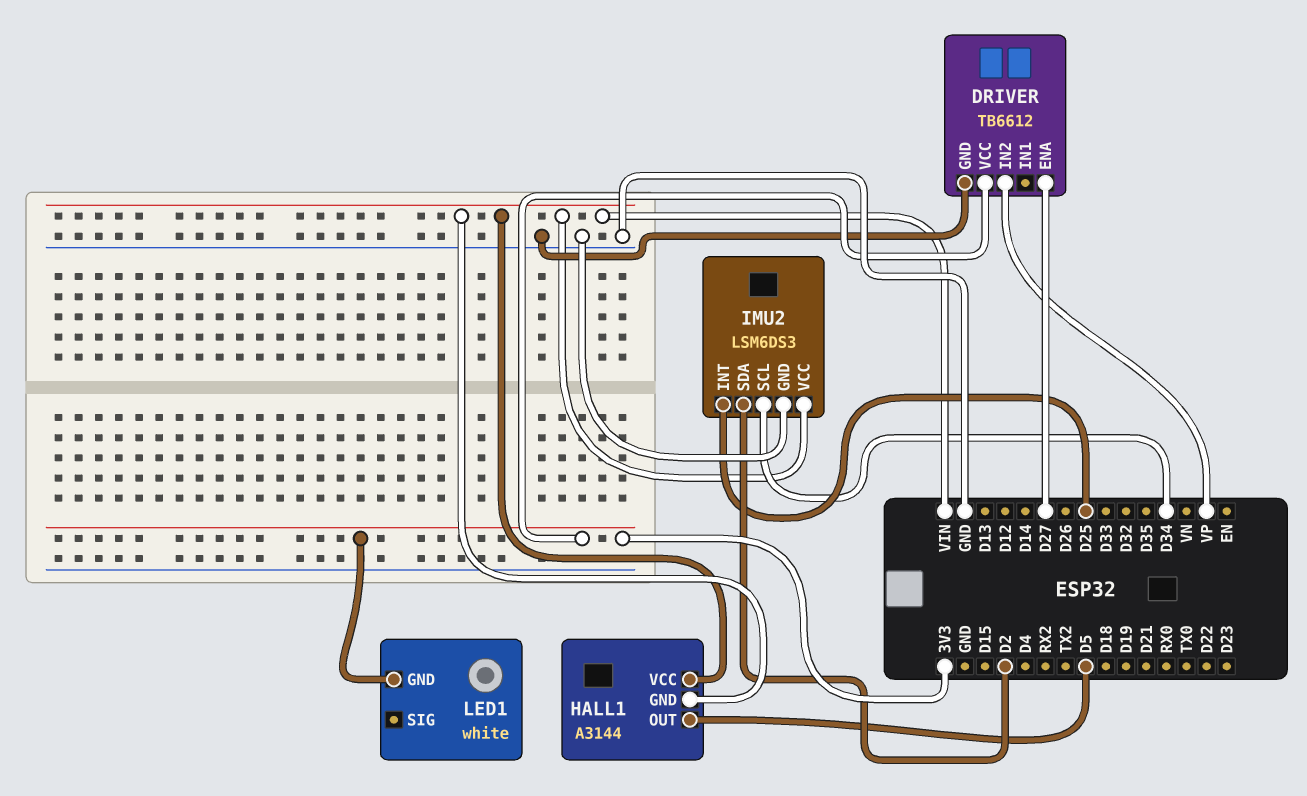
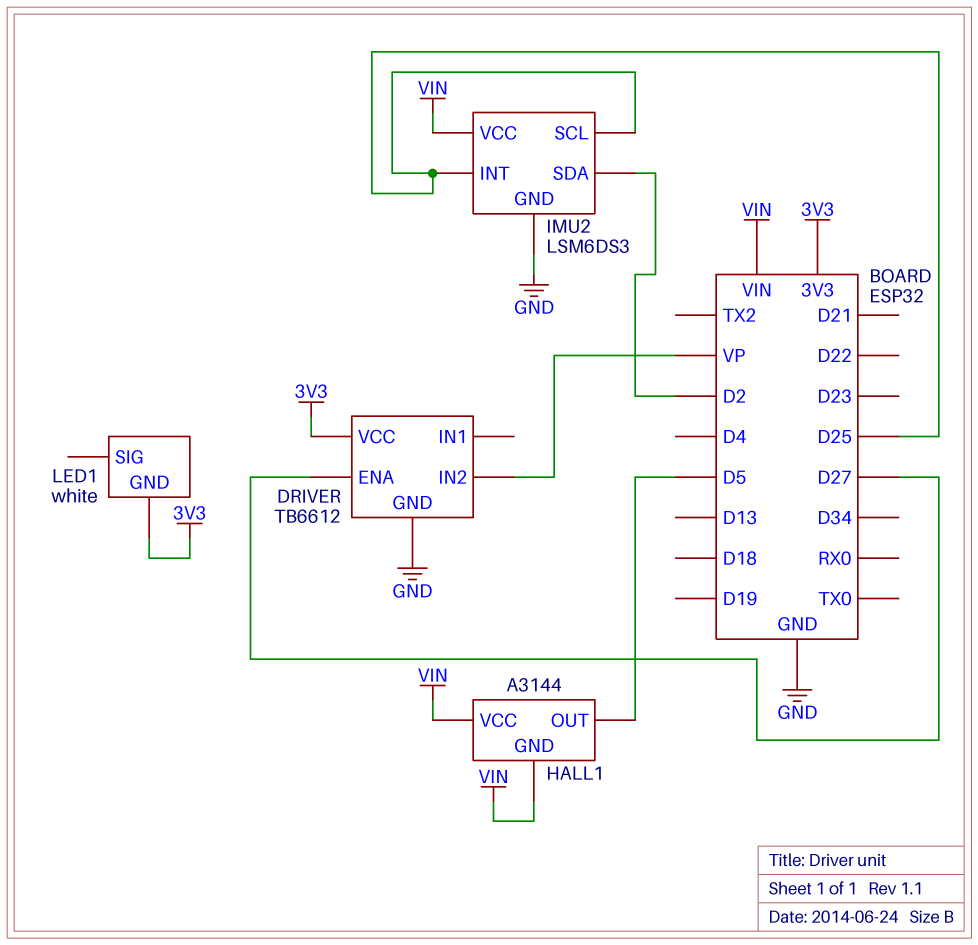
IMU2 pin SCL: D34 -> D25

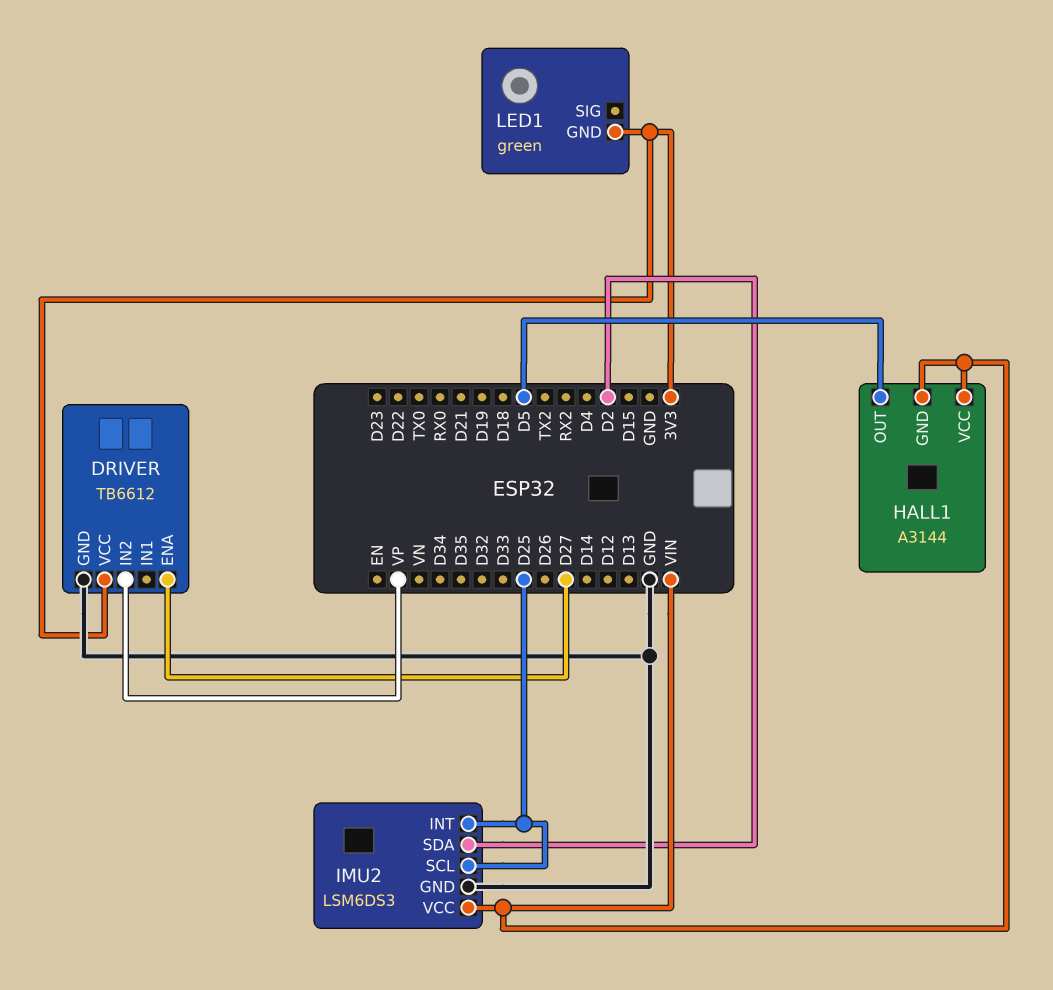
LED1: white -> green

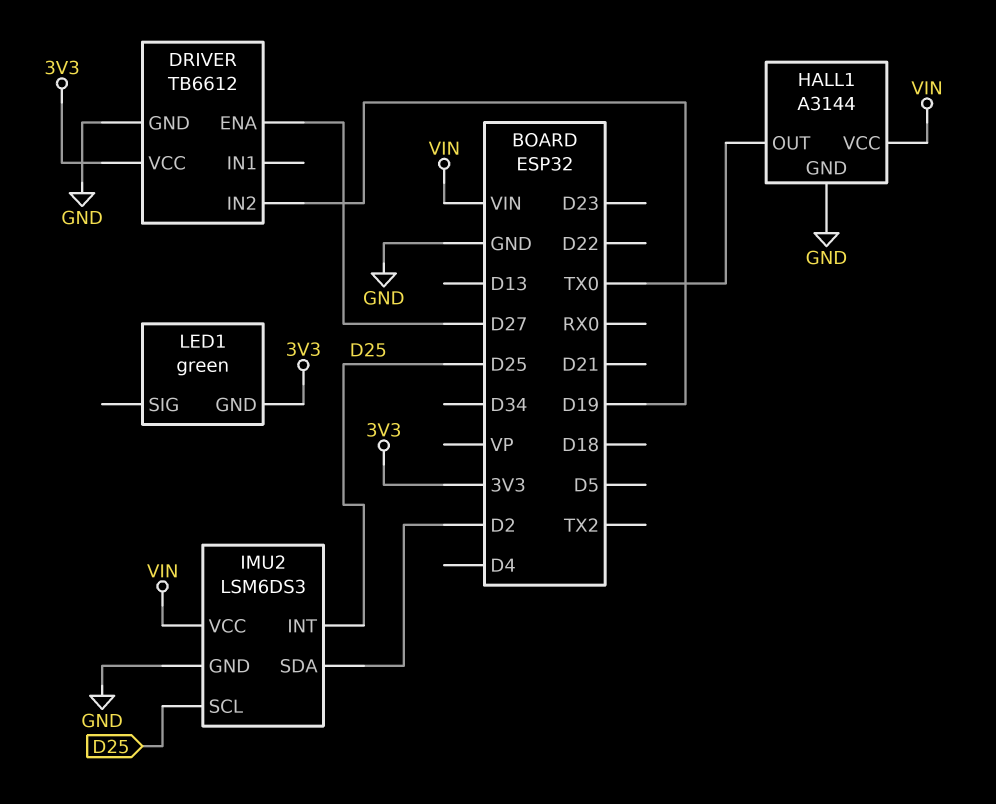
DRIVER pin IN2: VP -> D19
HALL1 pin GND: VIN -> GND
HALL1 pin OUT: D5 -> TX0

